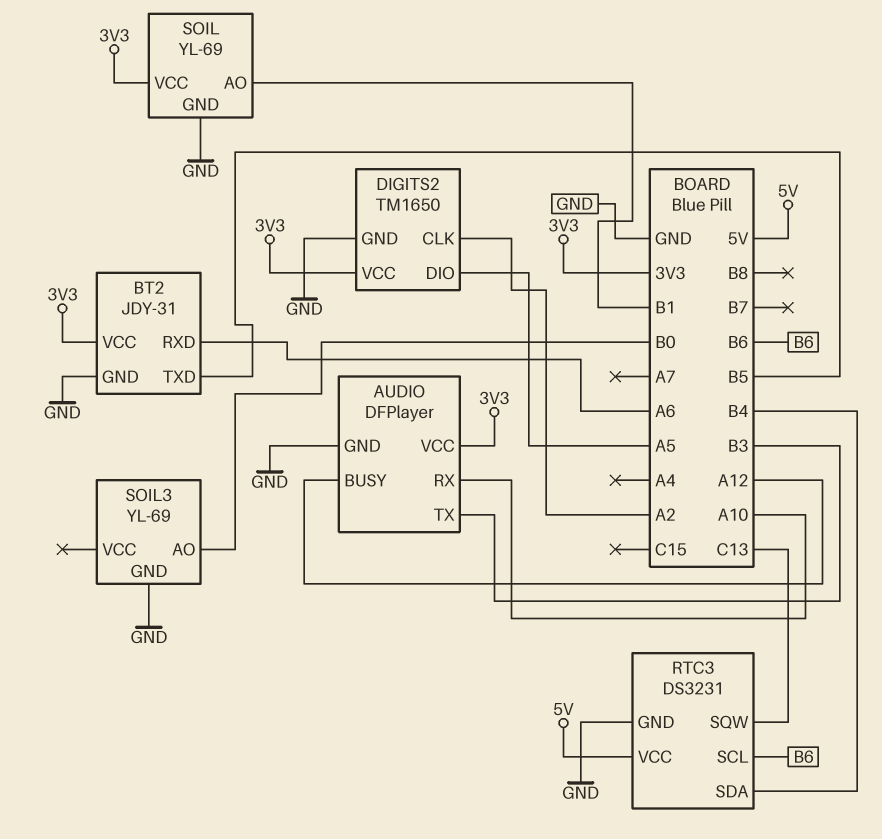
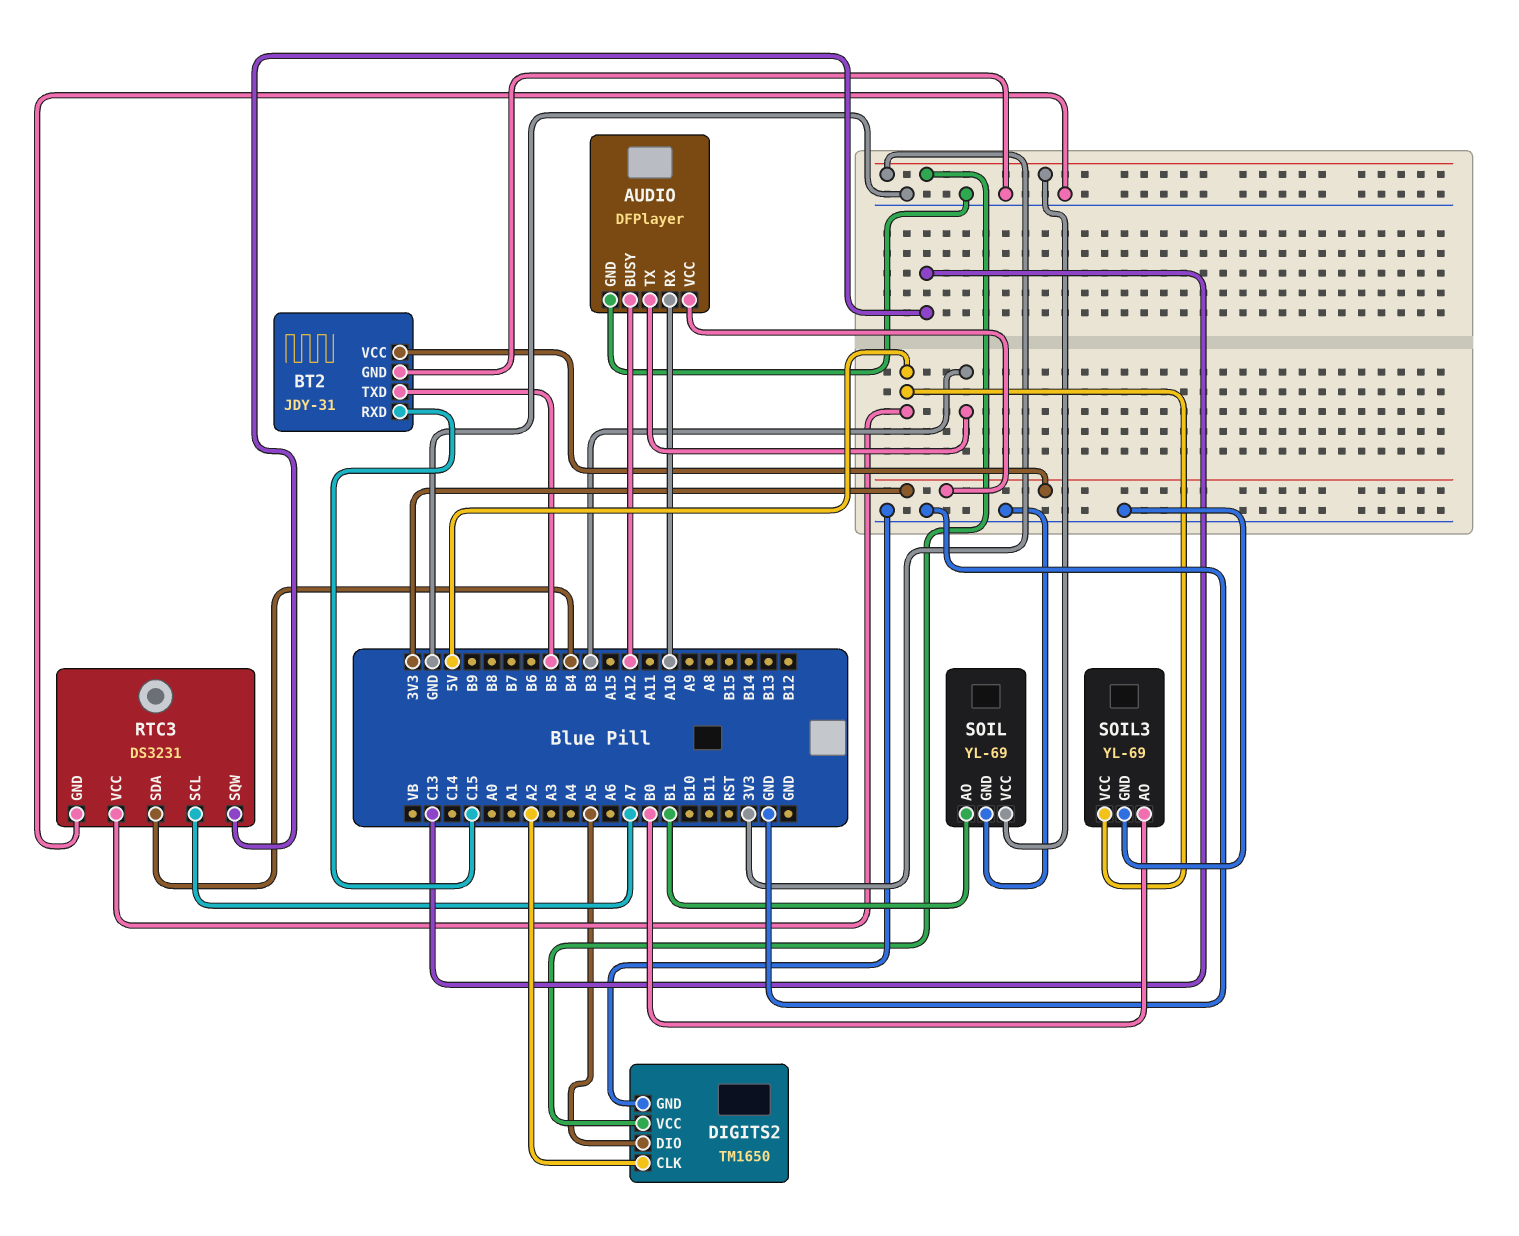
BT2 pin RXD: A6 -> C15
RTC3 pin SCL: B6 -> A7
SOIL3 pin VCC: none -> 5V

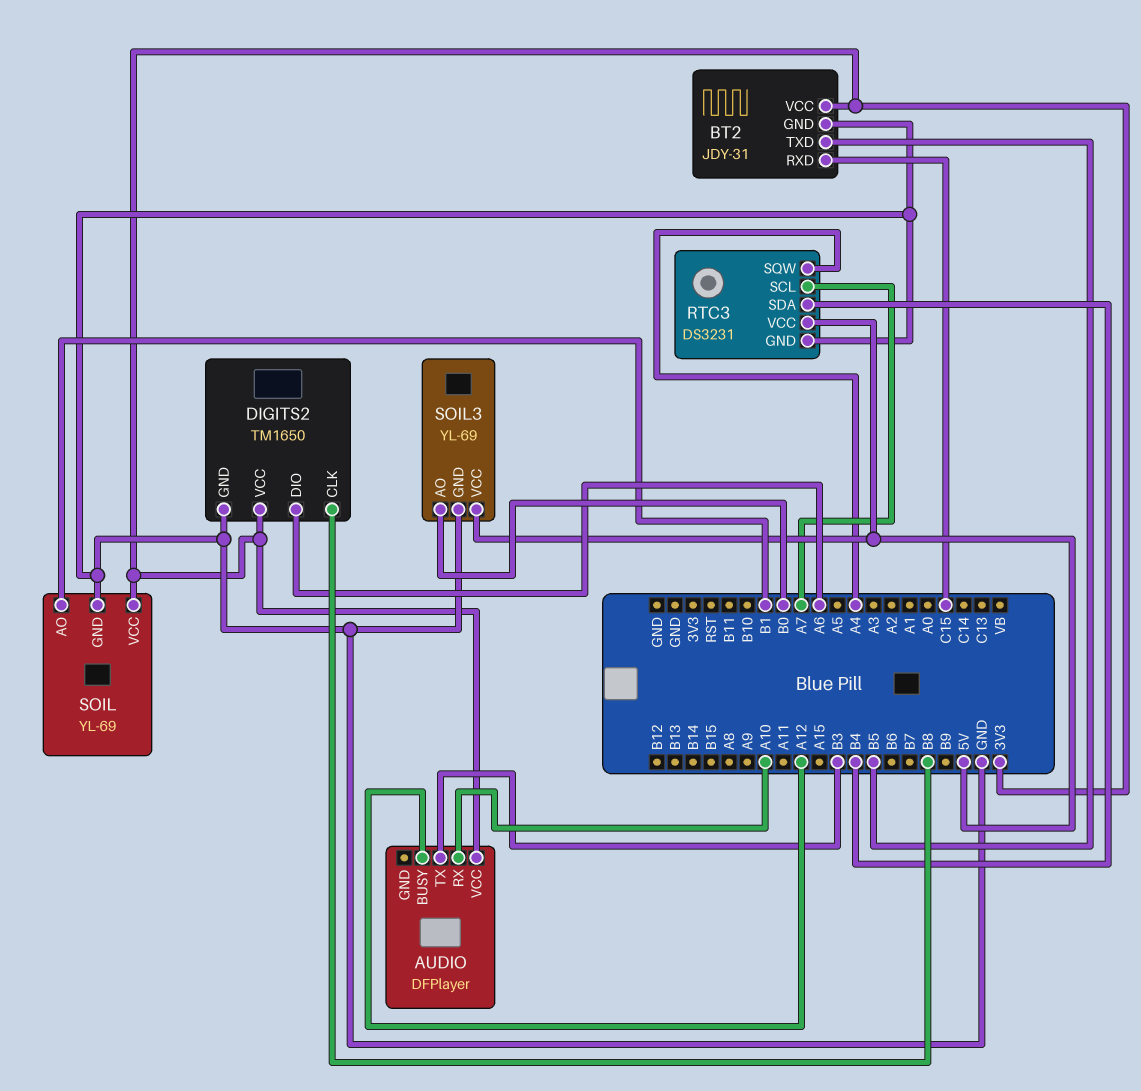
AUDIO pin GND: GND -> none
DIGITS2 pin CLK: A2 -> B8
DIGITS2 pin DIO: A5 -> A6
RTC3 pin SQW: C13 -> A4

